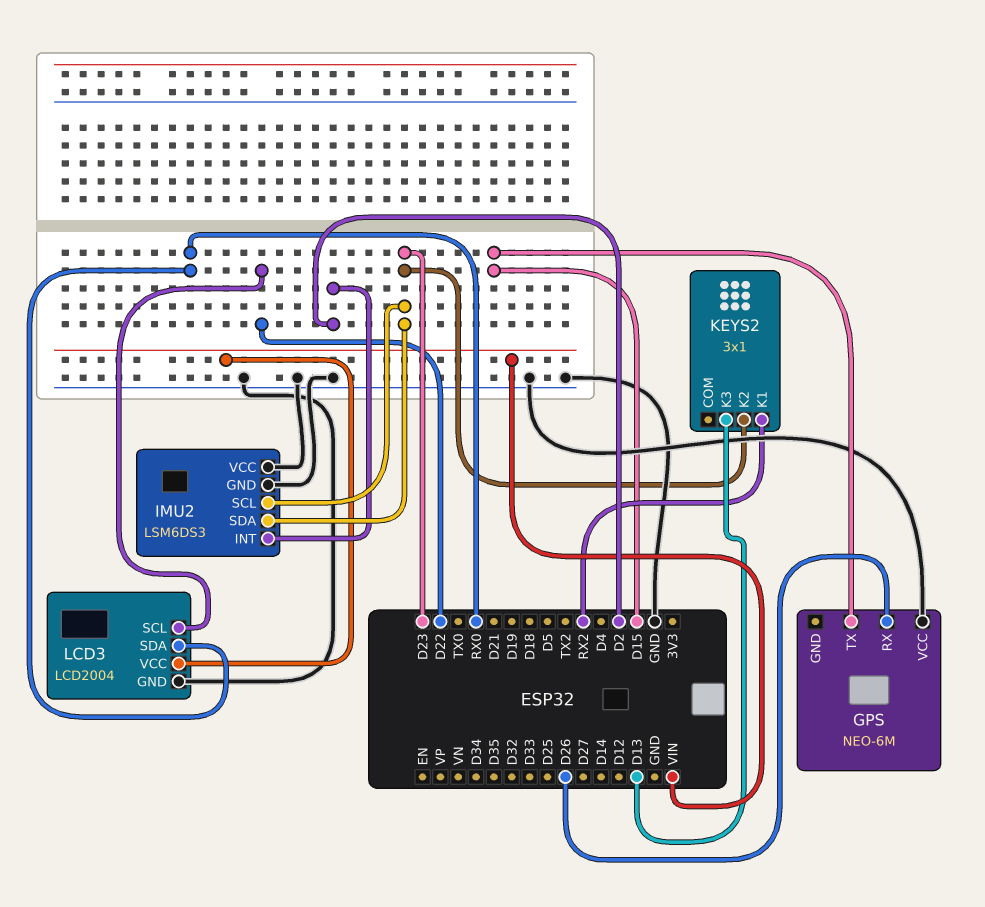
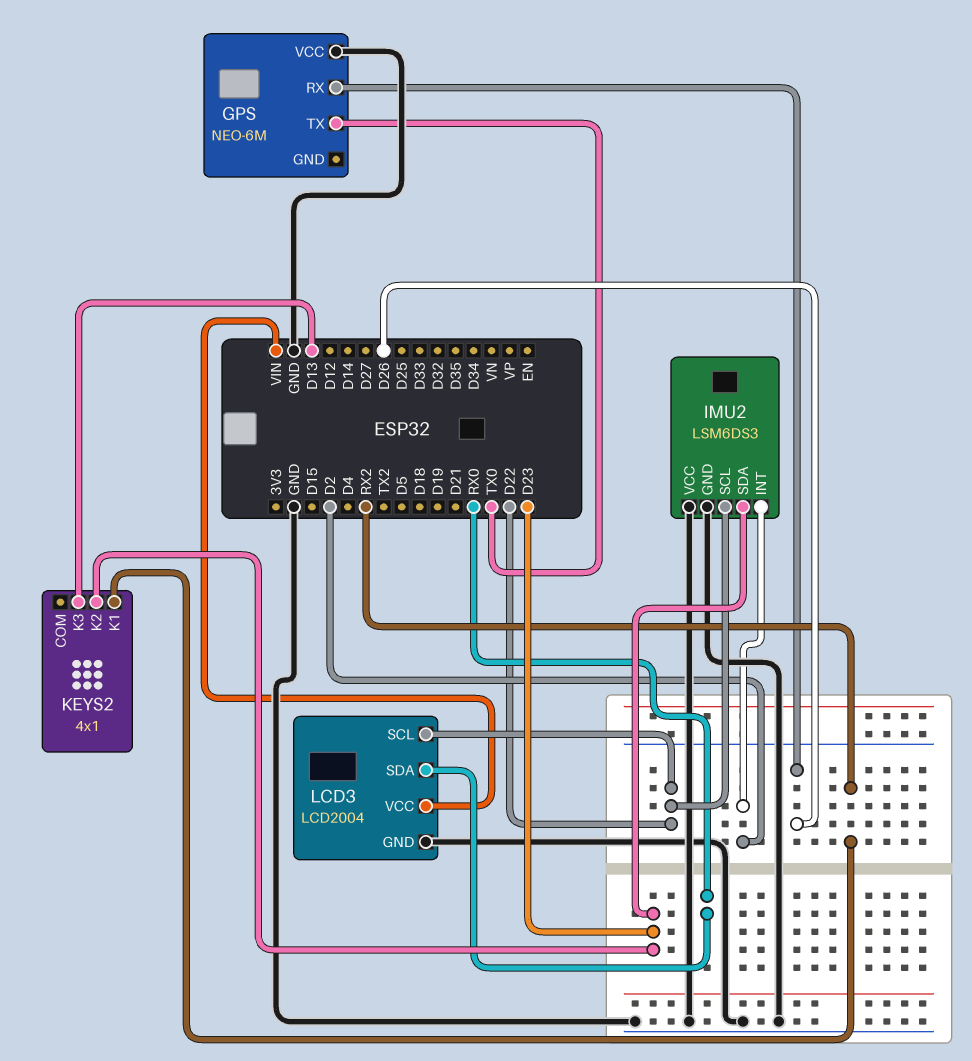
GPS pin TX: D15 -> TX0
IMU2 pin SCL: D23 -> D22
KEYS2: 3x1 -> 4x1

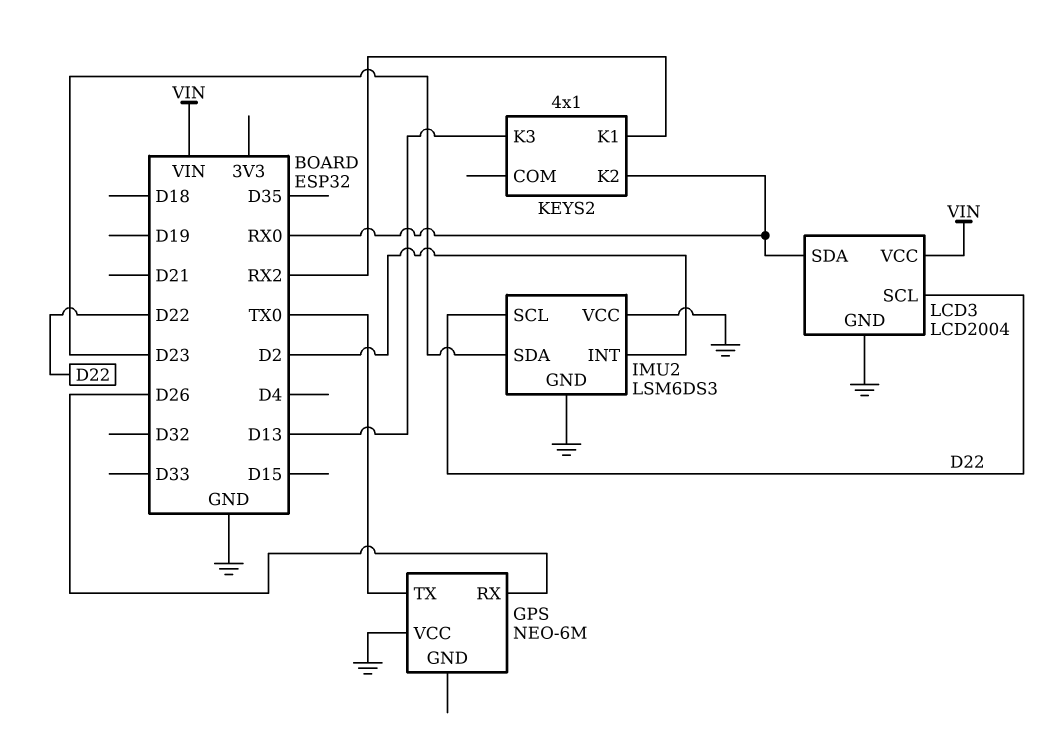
KEYS2 pin K2: D23 -> RX0

